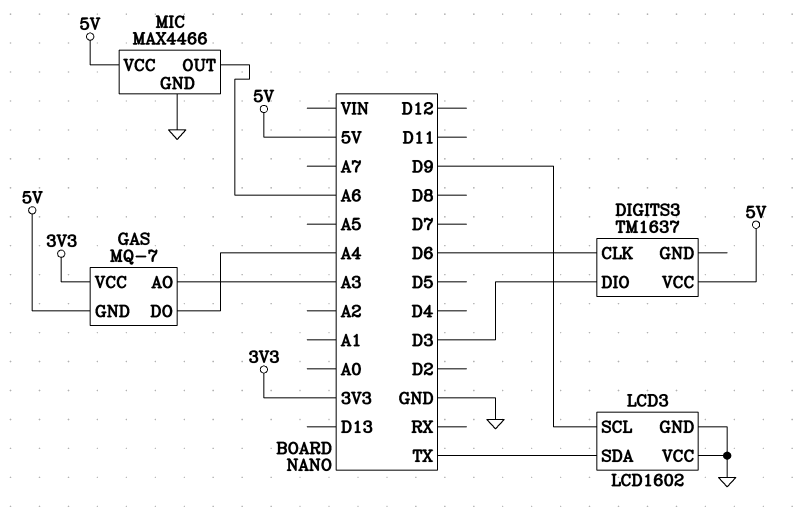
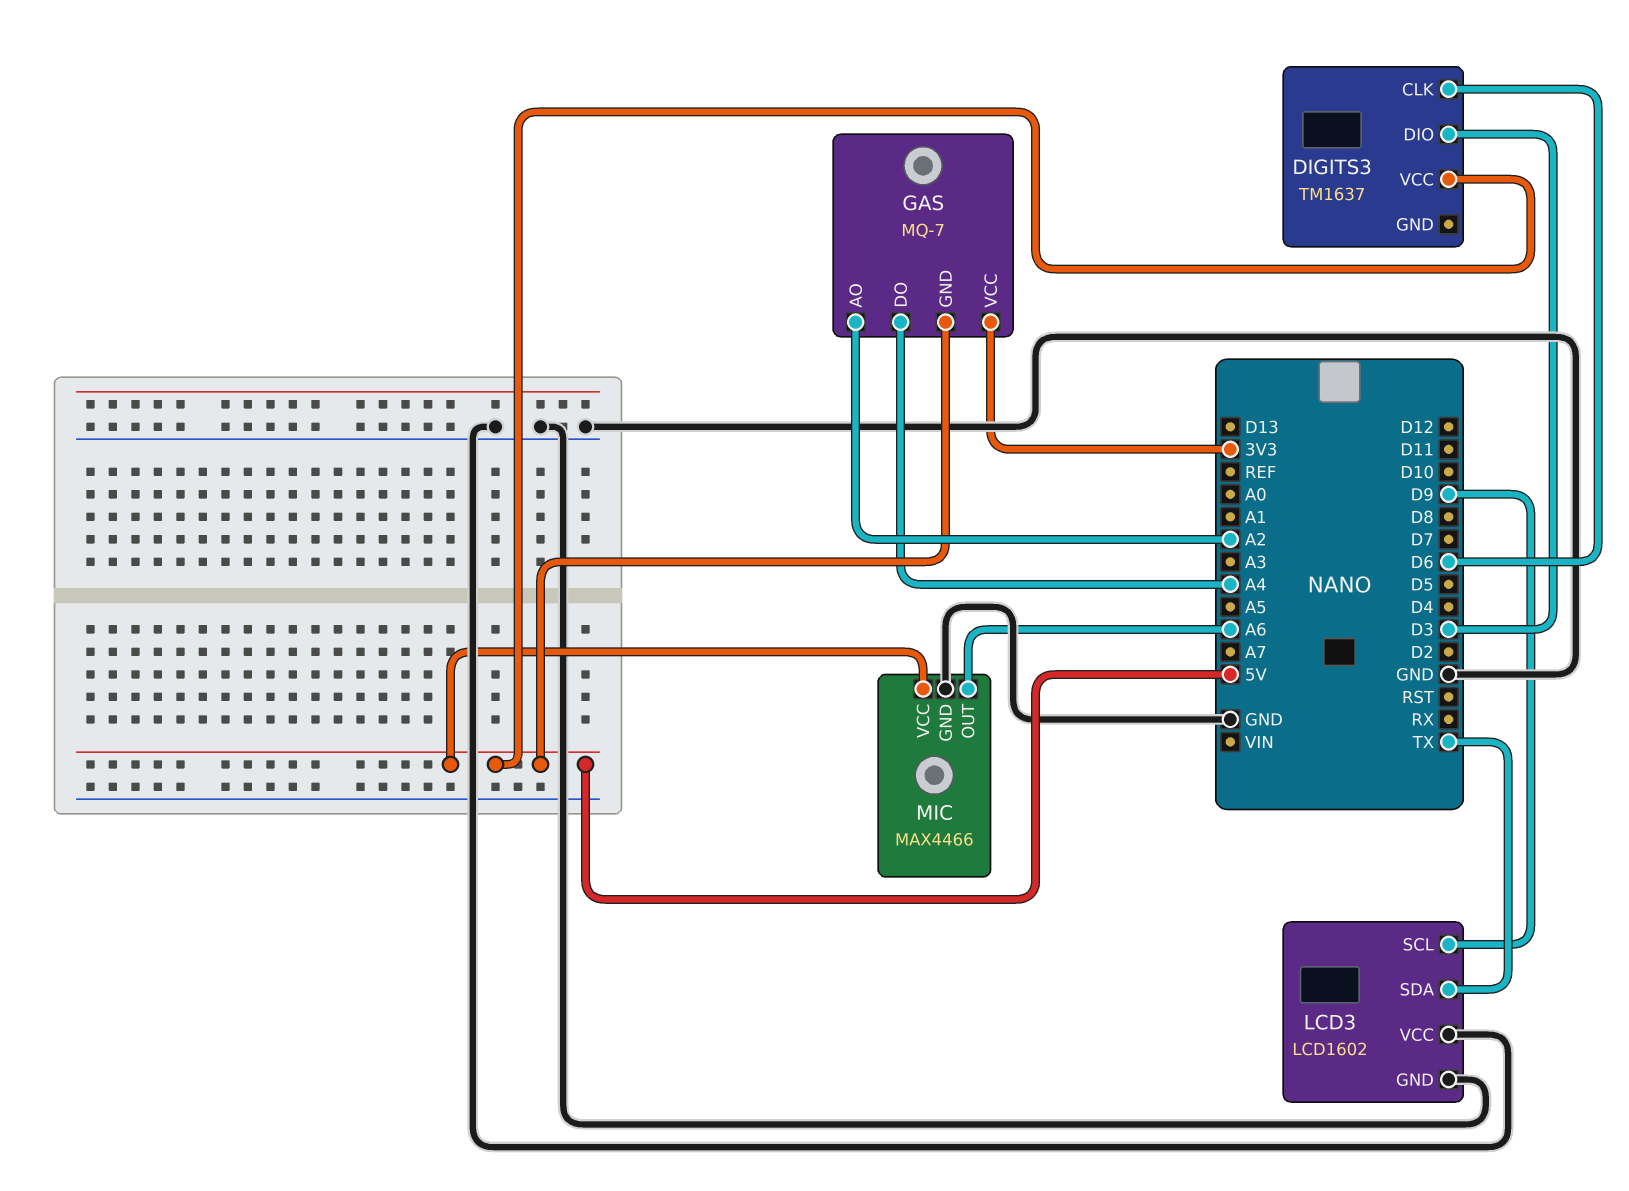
GAS pin AO: A3 -> A2

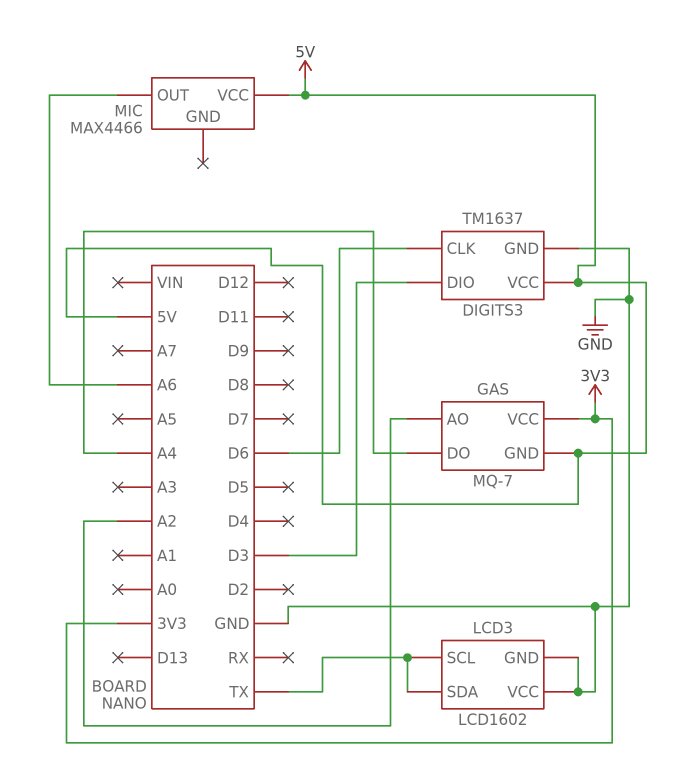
DIGITS3 pin GND: none -> GND
LCD3 pin SCL: D9 -> TX
MIC pin GND: GND -> none

